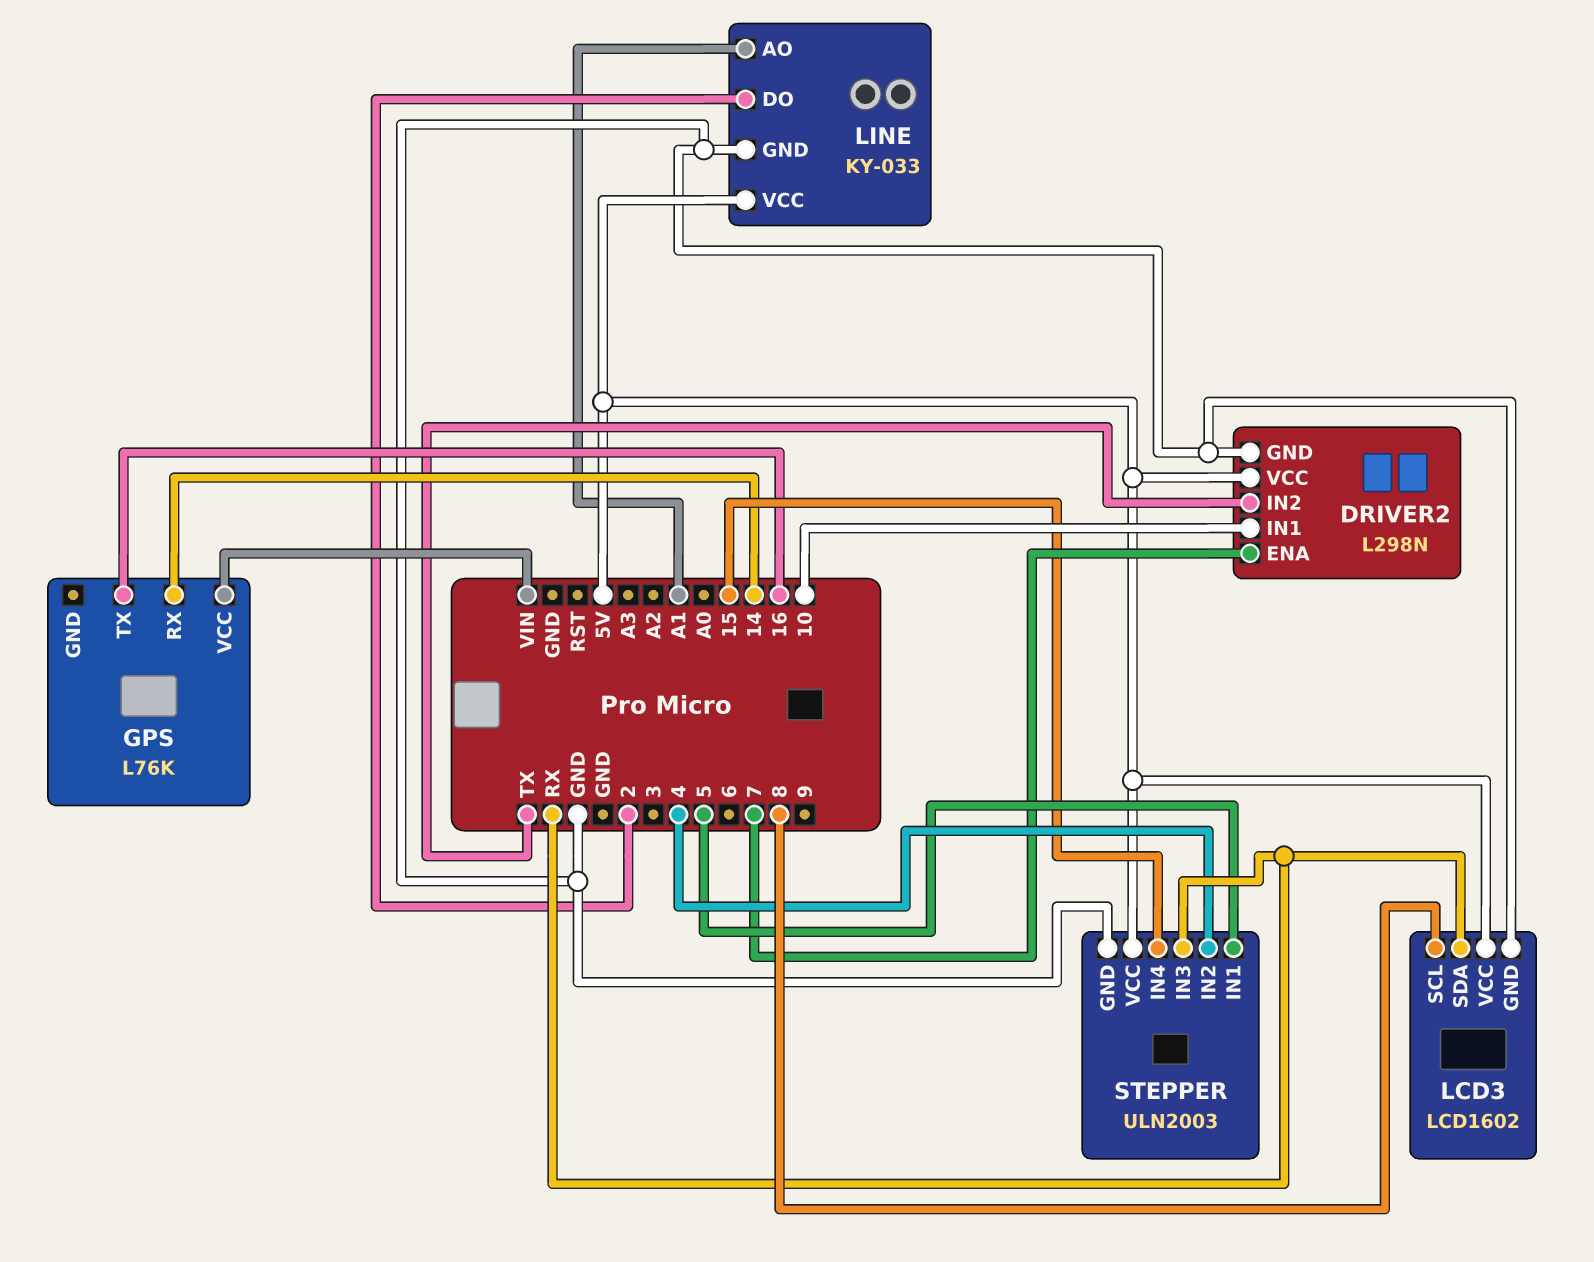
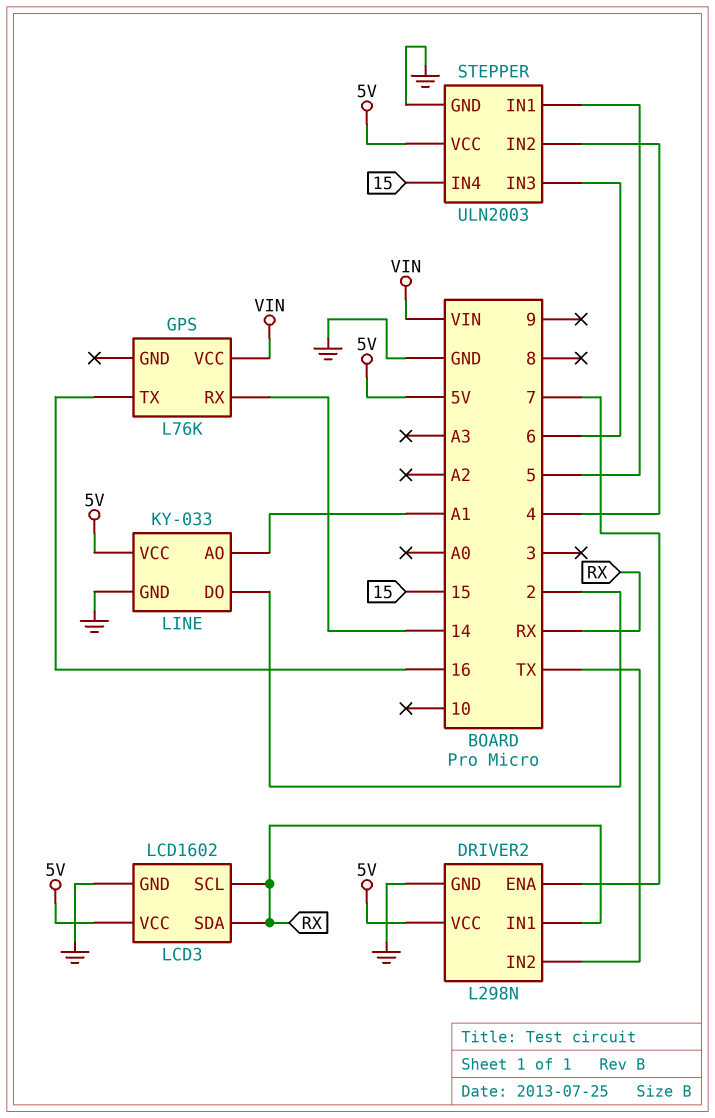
DRIVER2 pin IN1: 10 -> RX
LCD3 pin SCL: 8 -> RX
STEPPER pin IN3: RX -> 6

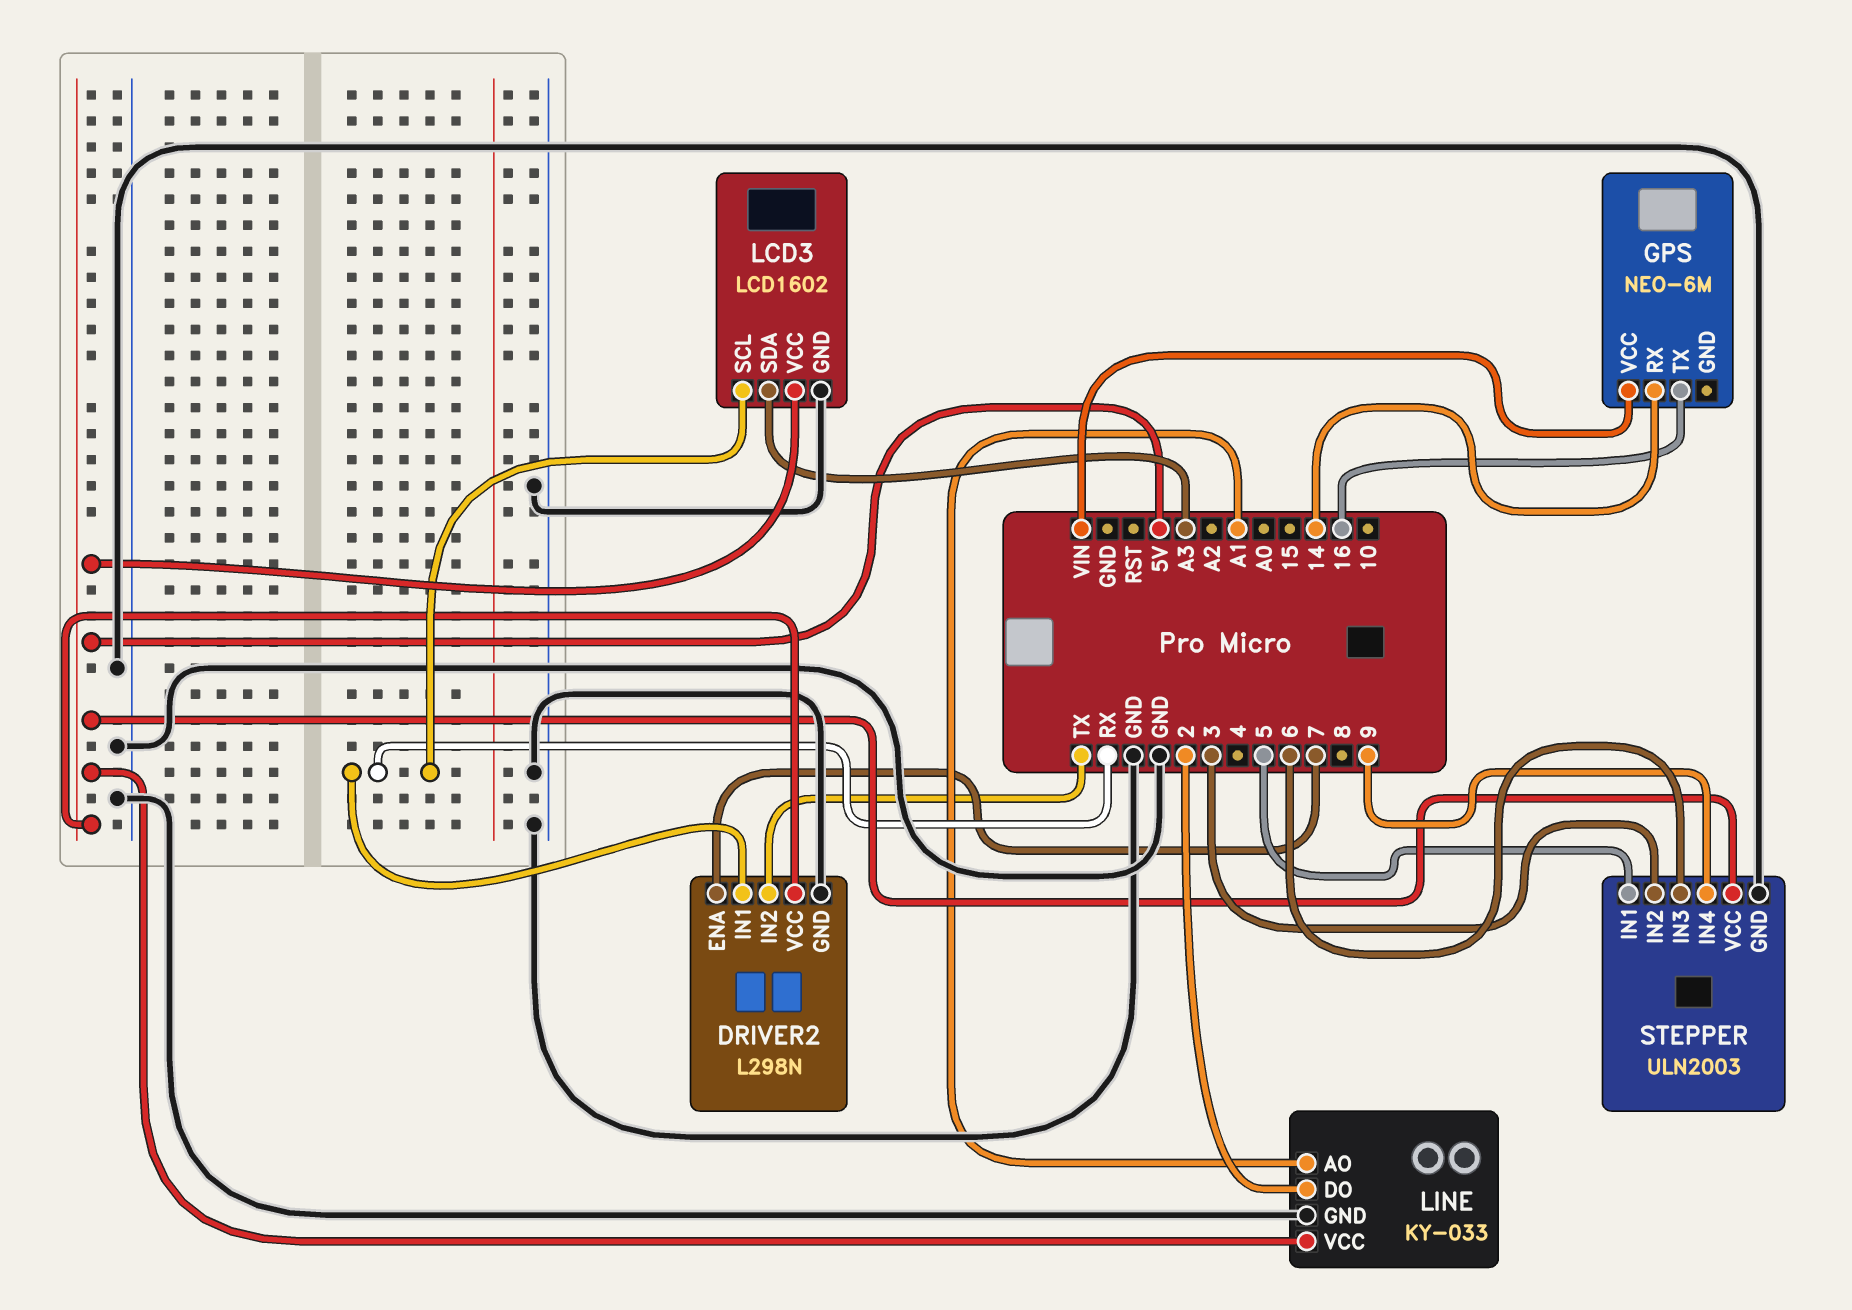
GPS: L76K -> NEO-6M
LCD3 pin SDA: RX -> A3
STEPPER pin IN2: 4 -> 3
STEPPER pin IN4: 15 -> 9

